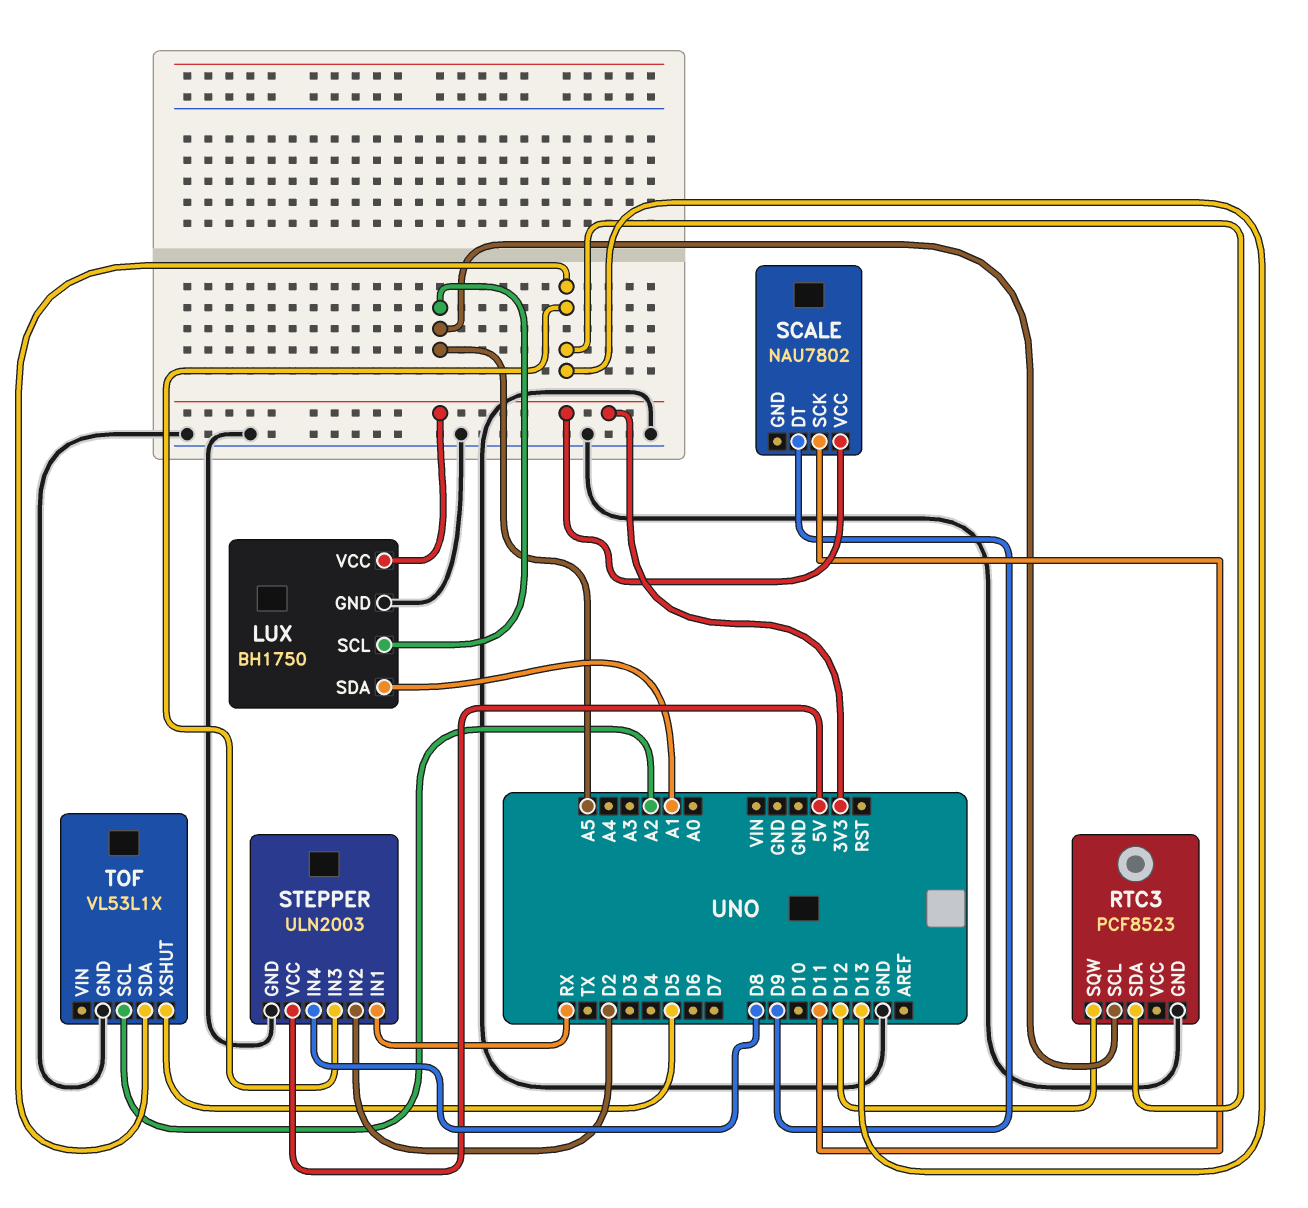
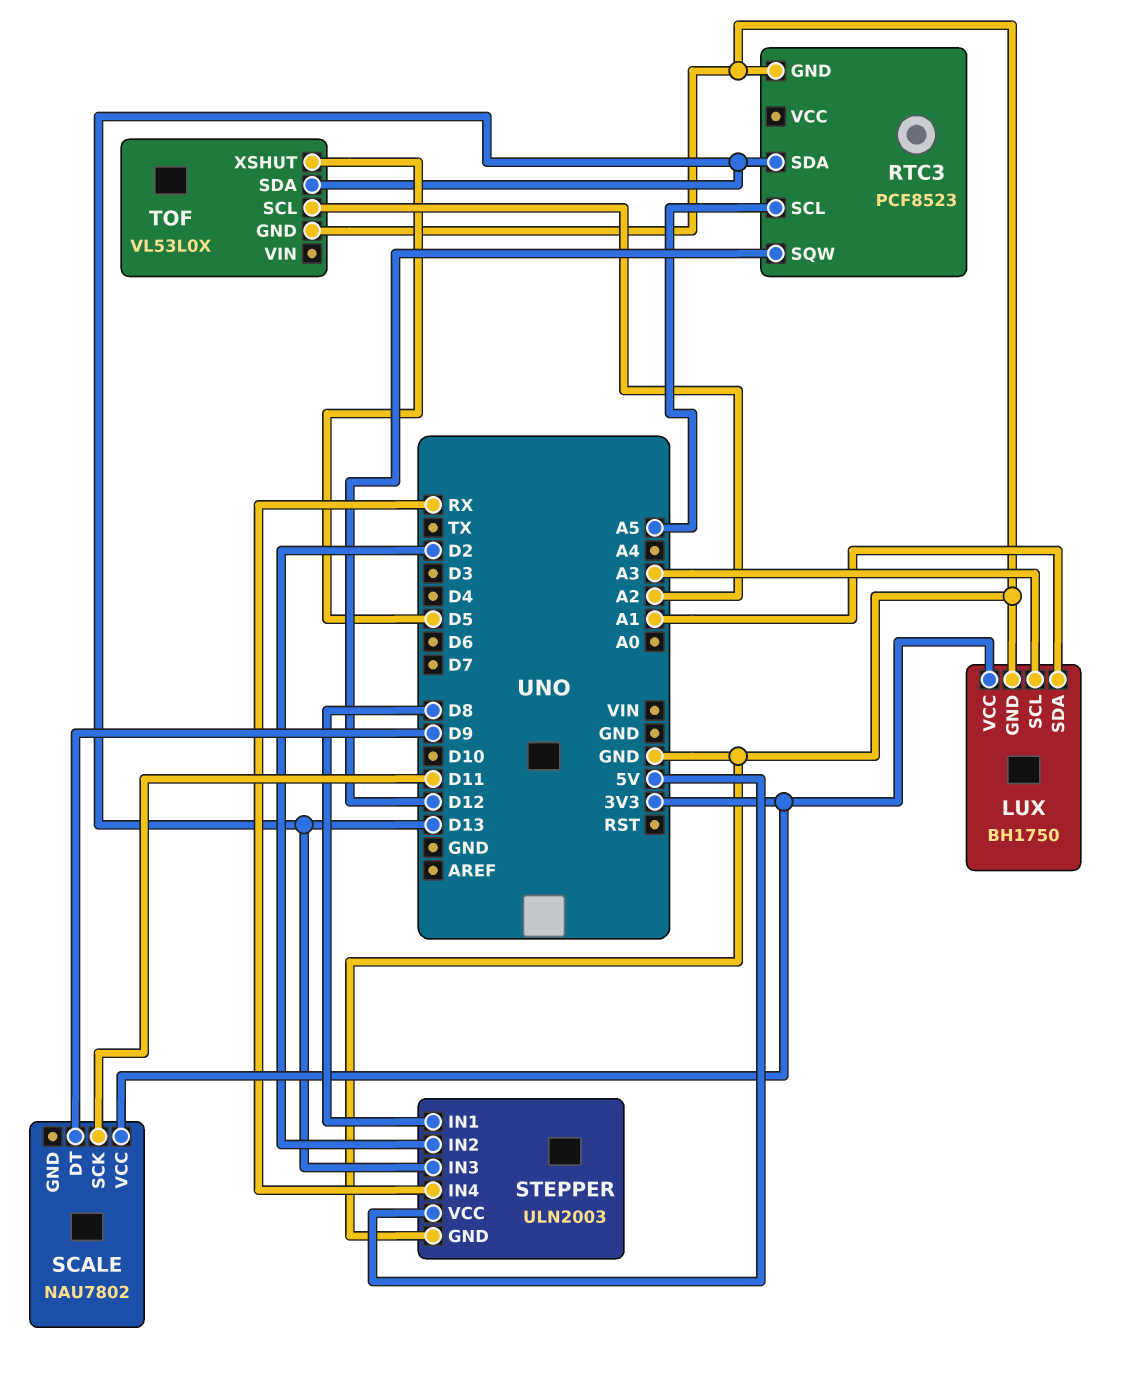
LUX pin SCL: A5 -> A3
STEPPER pin IN1: RX -> D8
STEPPER pin IN4: D8 -> RX
TOF: VL53L1X -> VL53L0X

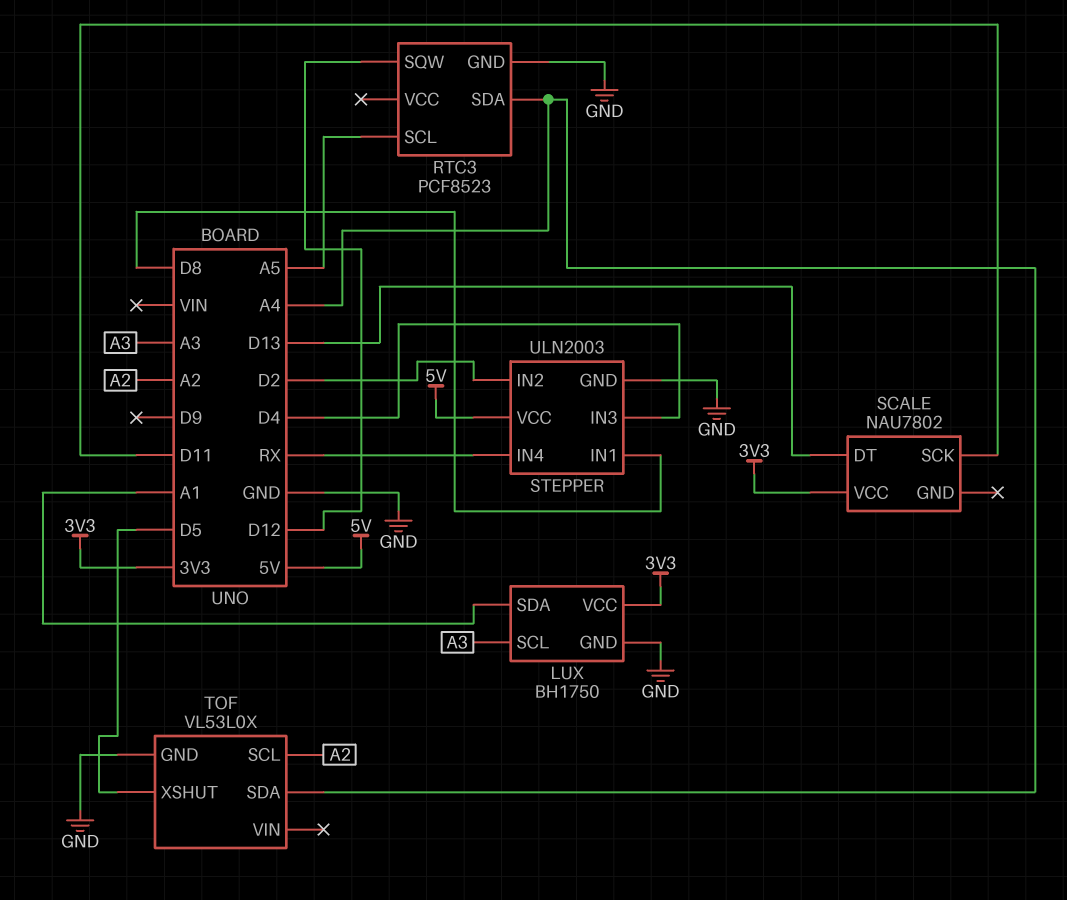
RTC3 pin SDA: D13 -> A4
SCALE pin DT: D9 -> D13
STEPPER pin IN3: D13 -> D4
TOF pin SDA: D13 -> A4

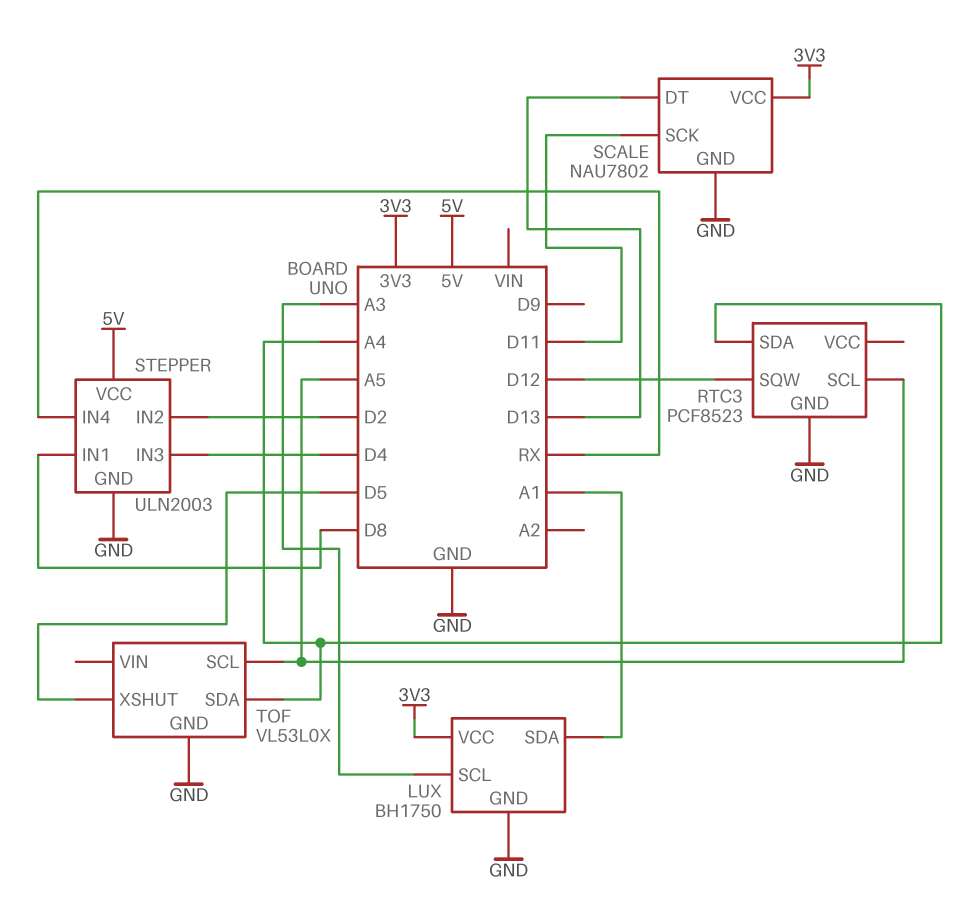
SCALE pin GND: none -> GND
TOF pin SCL: A2 -> A5

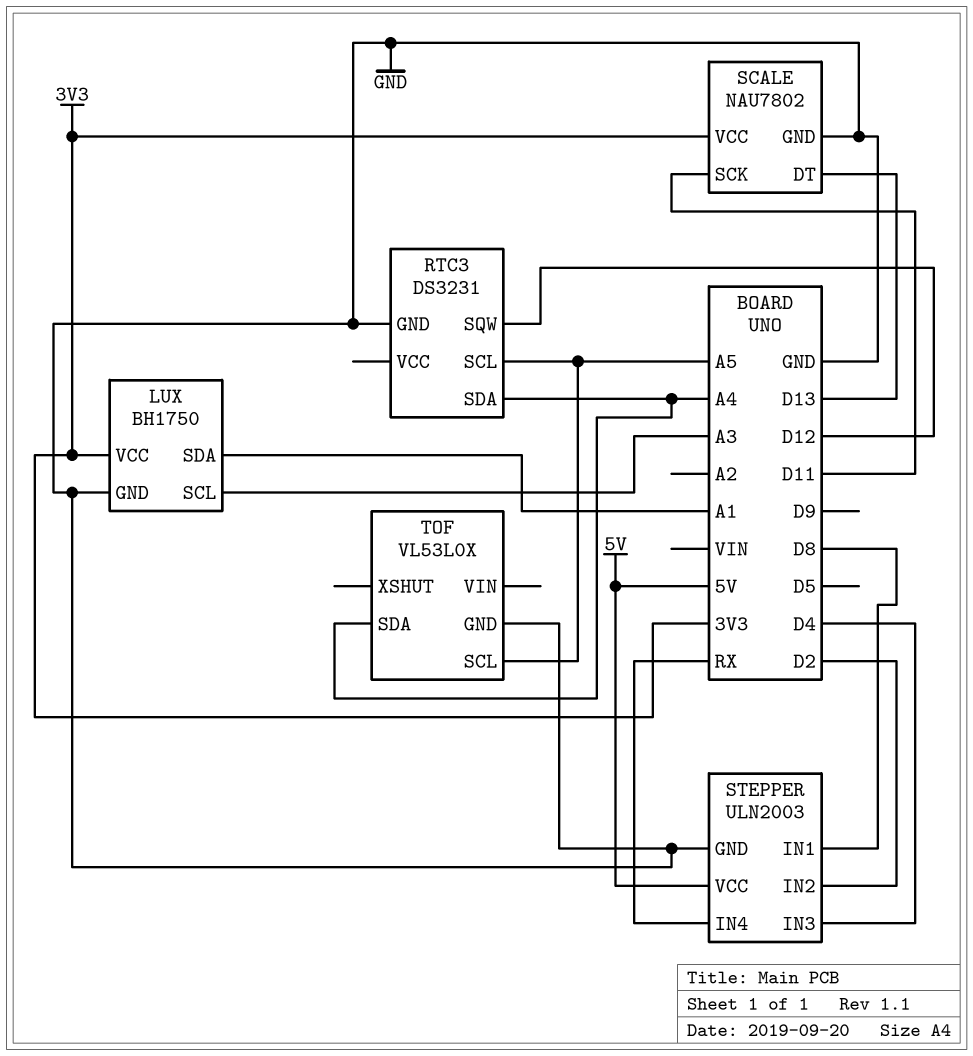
RTC3: PCF8523 -> DS3231
TOF pin XSHUT: D5 -> none

